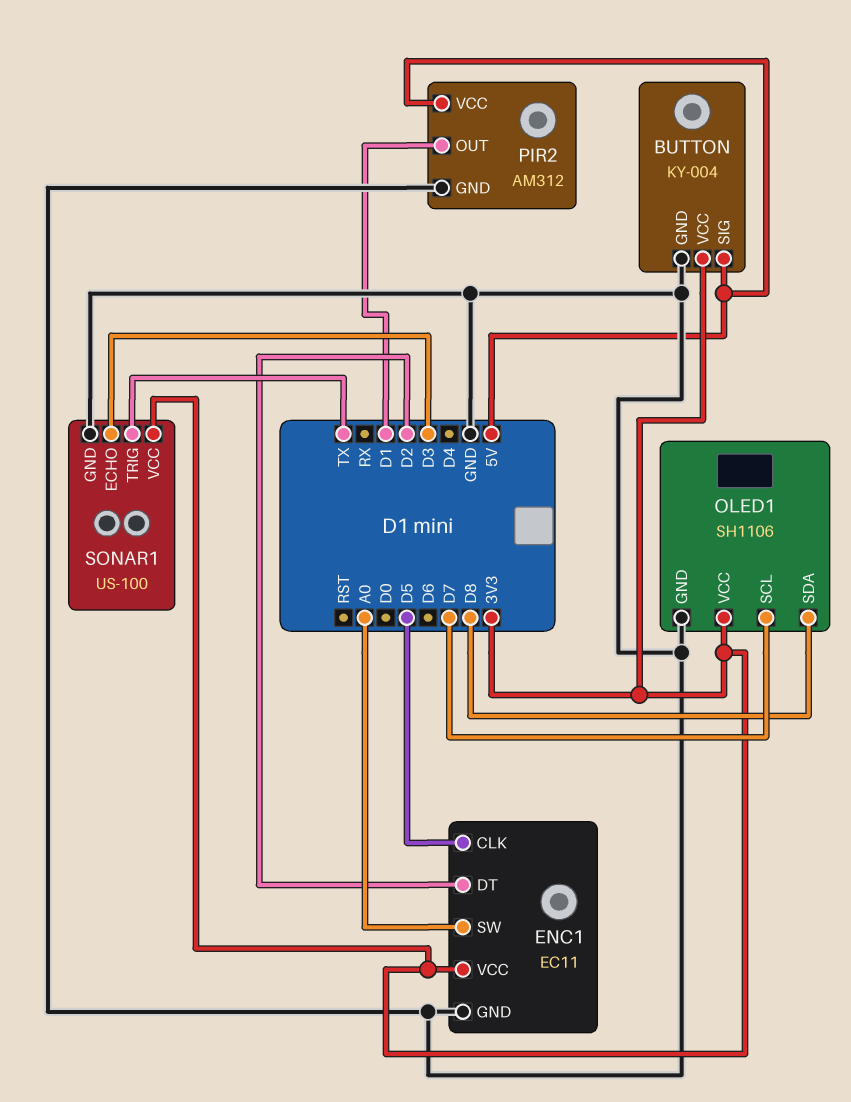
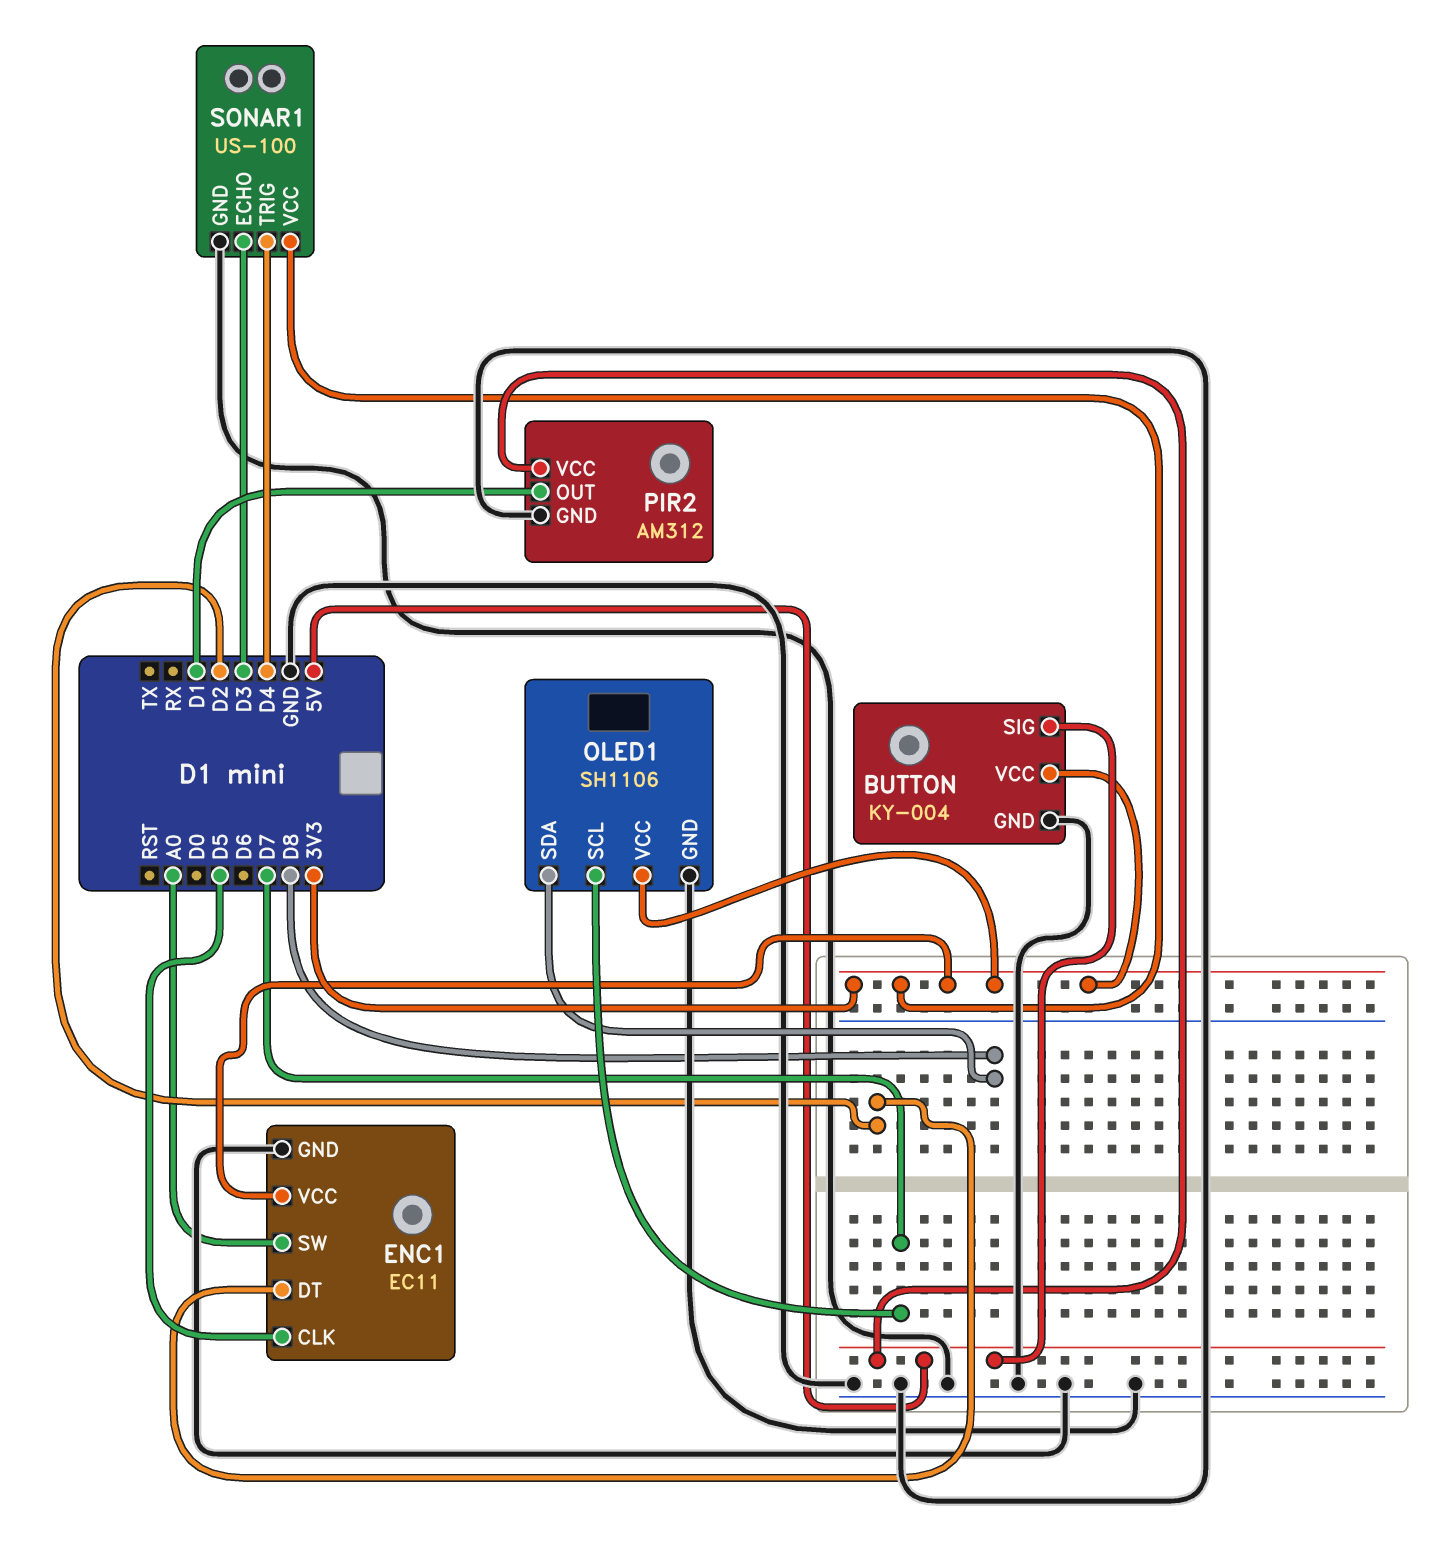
SONAR1 pin TRIG: TX -> D4

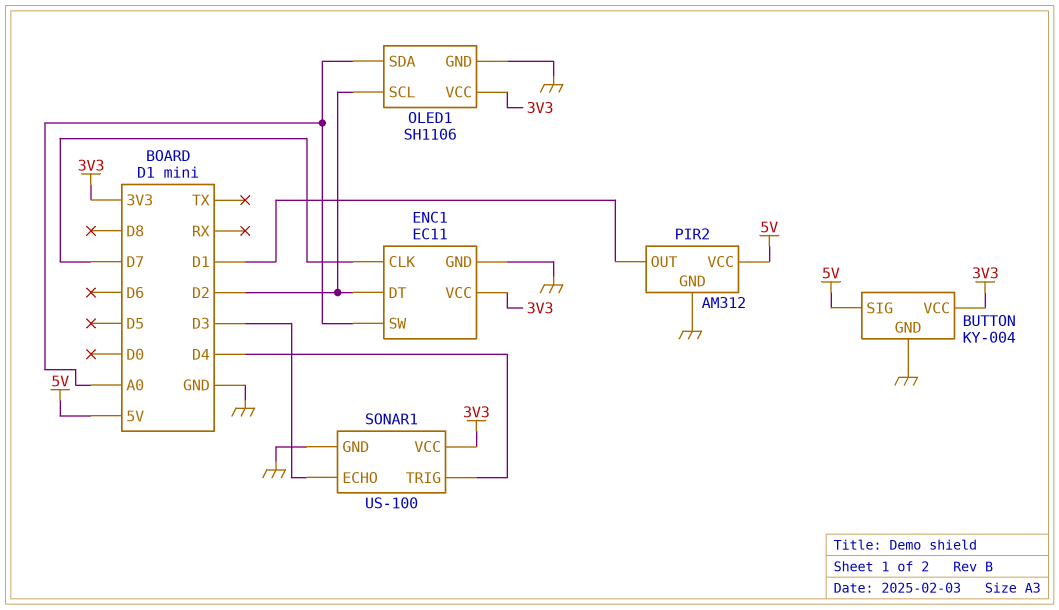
ENC1 pin CLK: D5 -> D7
OLED1 pin SCL: D7 -> D2
OLED1 pin SDA: D8 -> A0

